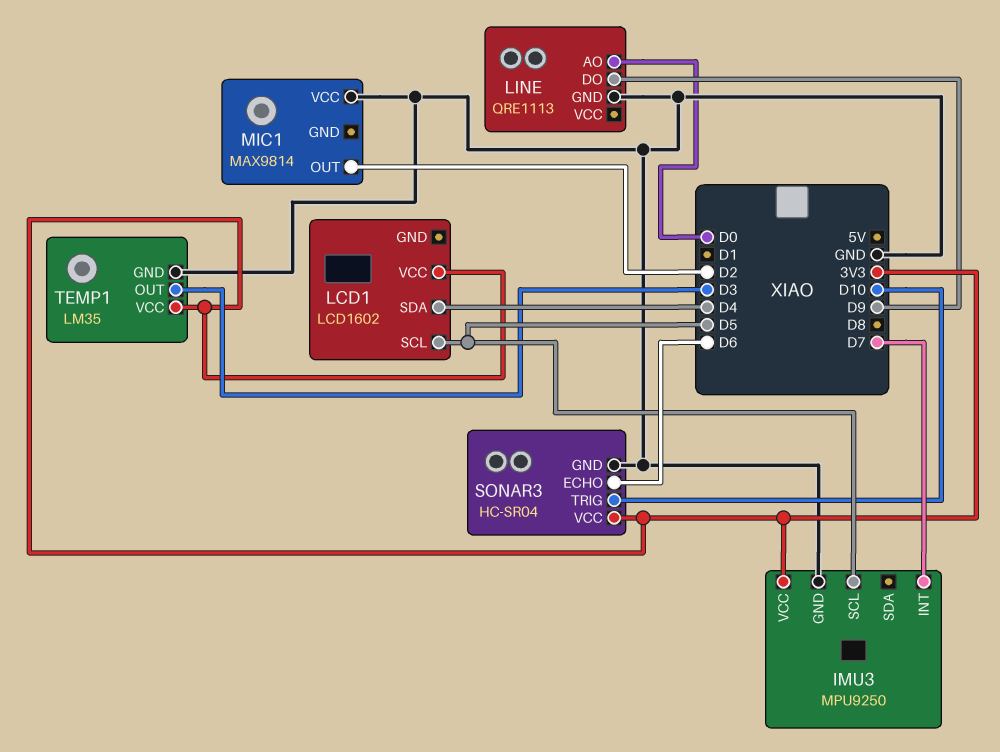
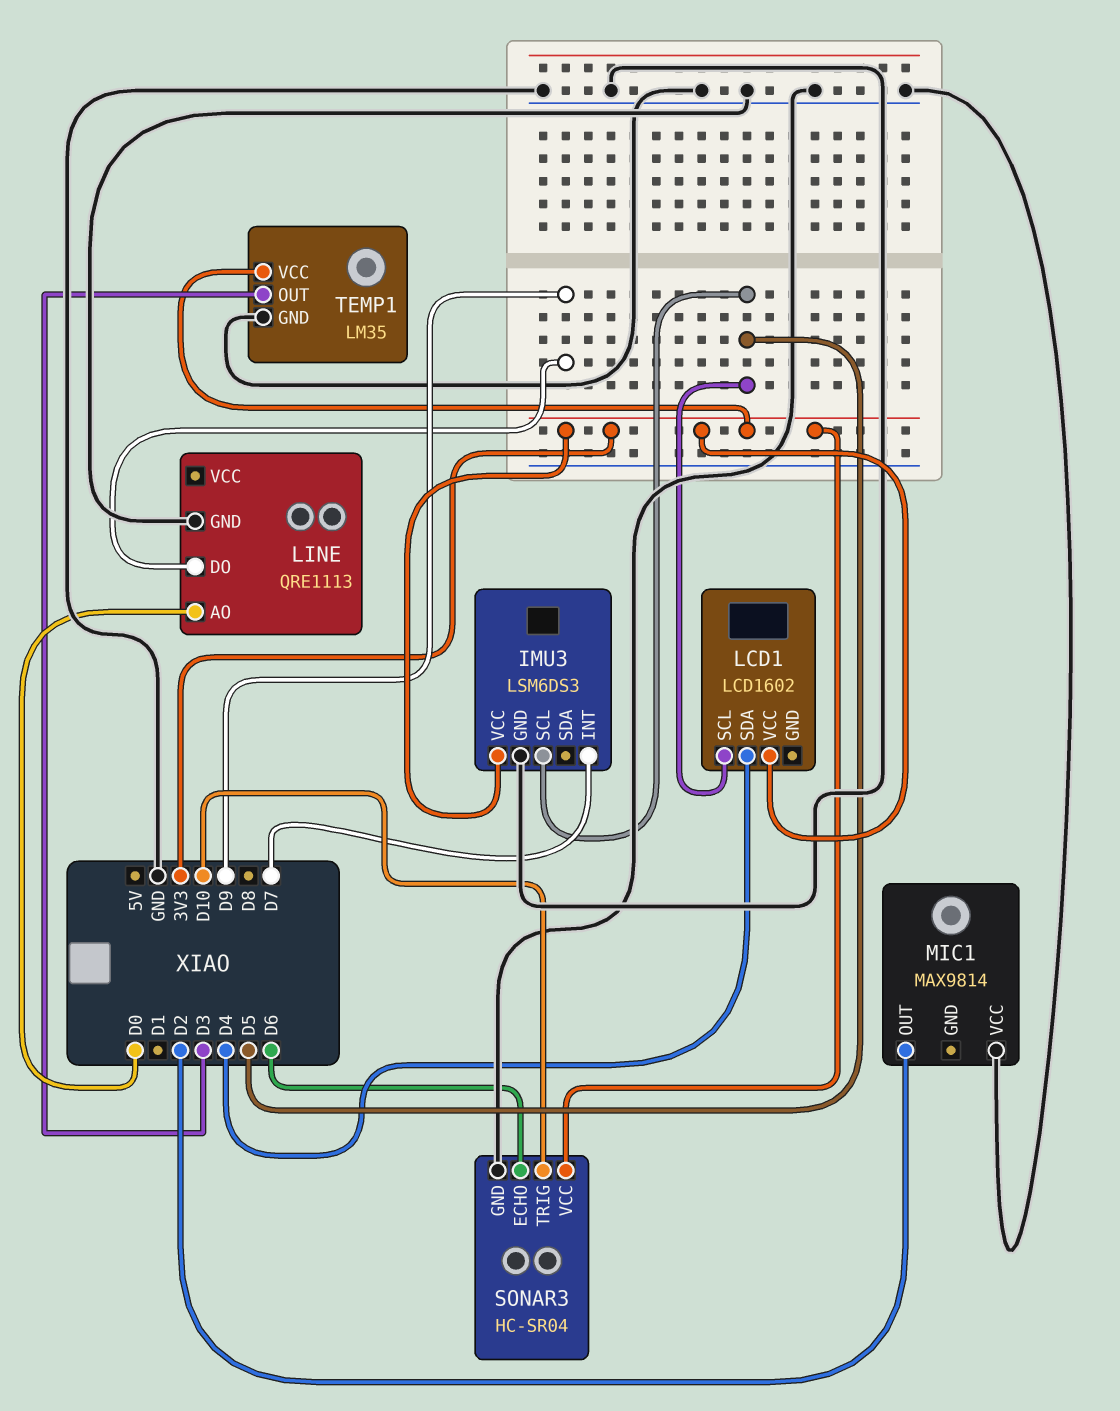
IMU3: MPU9250 -> LSM6DS3

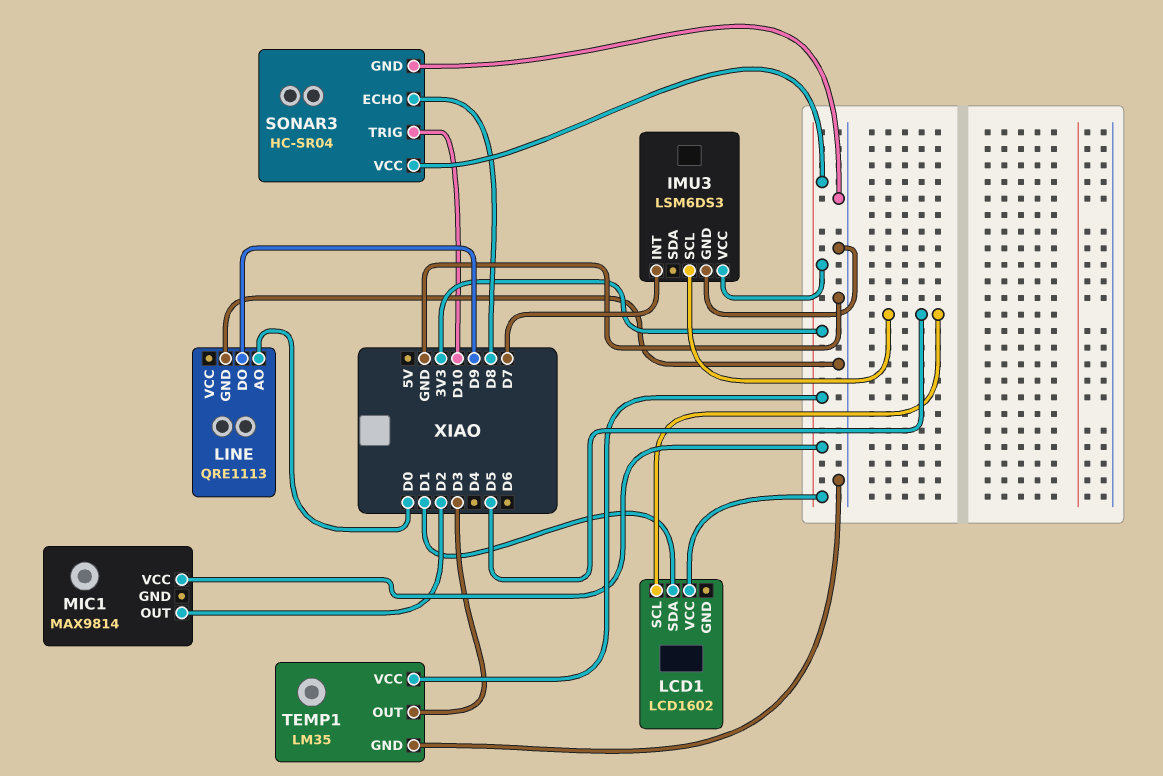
LCD1 pin SDA: D4 -> D1
MIC1 pin VCC: GND -> 3V3
SONAR3 pin ECHO: D6 -> D8

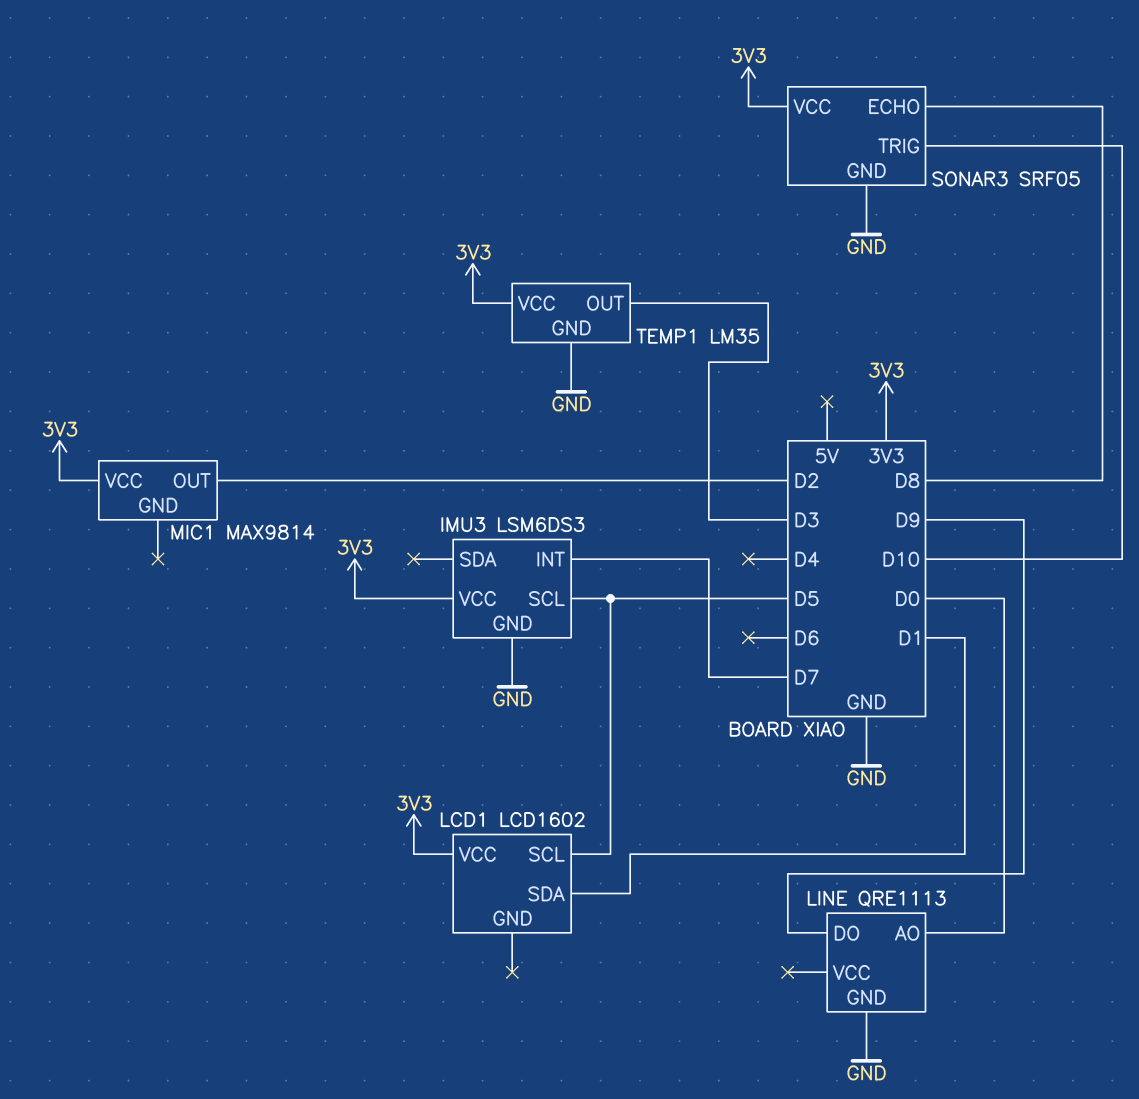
SONAR3: HC-SR04 -> SRF05

